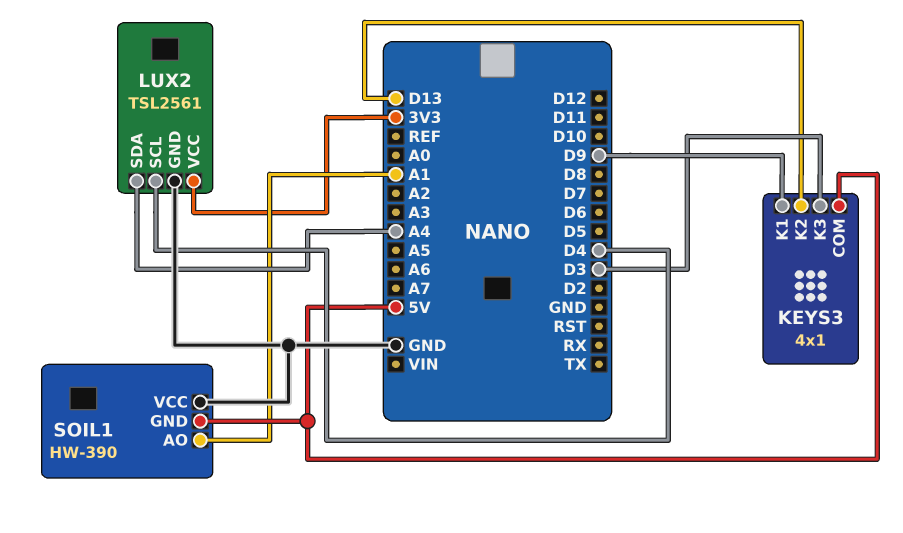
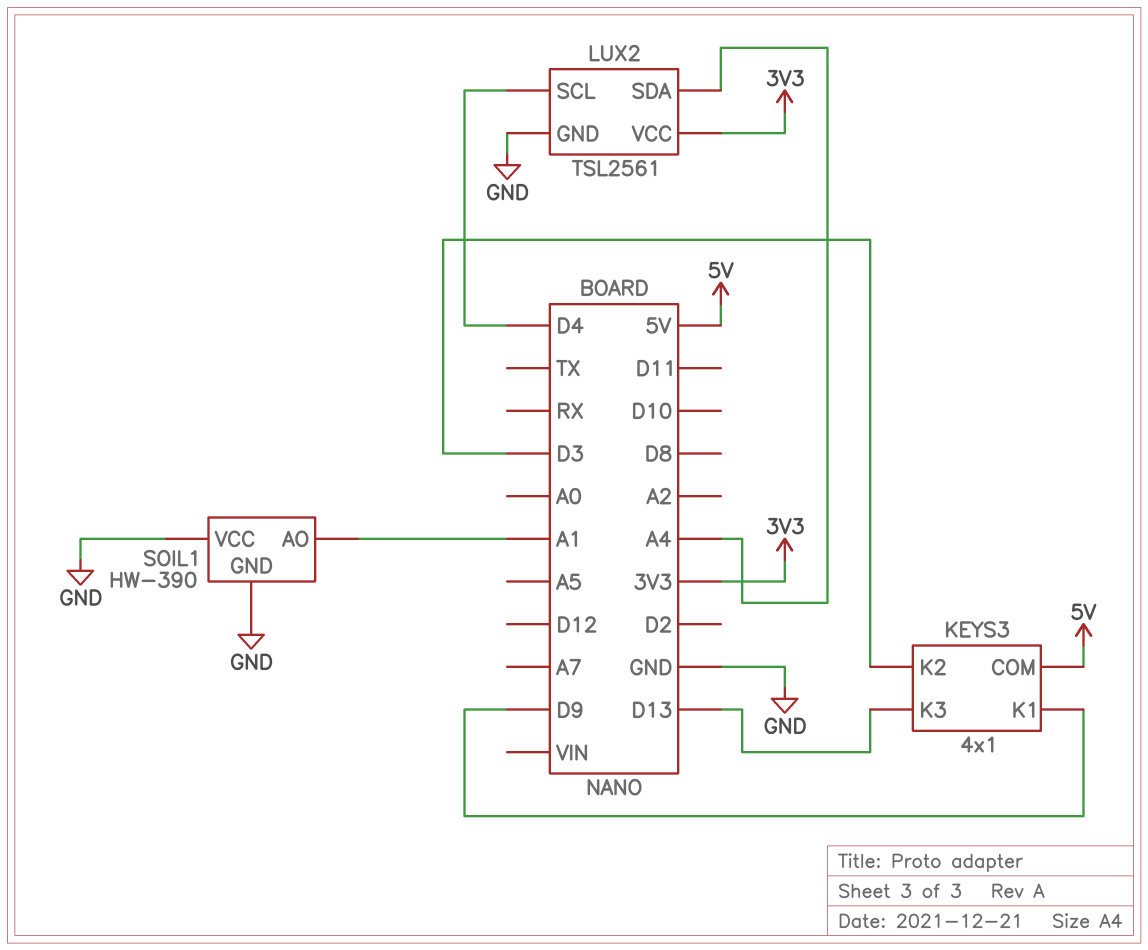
KEYS3 pin K2: D13 -> D3
KEYS3 pin K3: D3 -> D13
SOIL1 pin GND: 5V -> GND

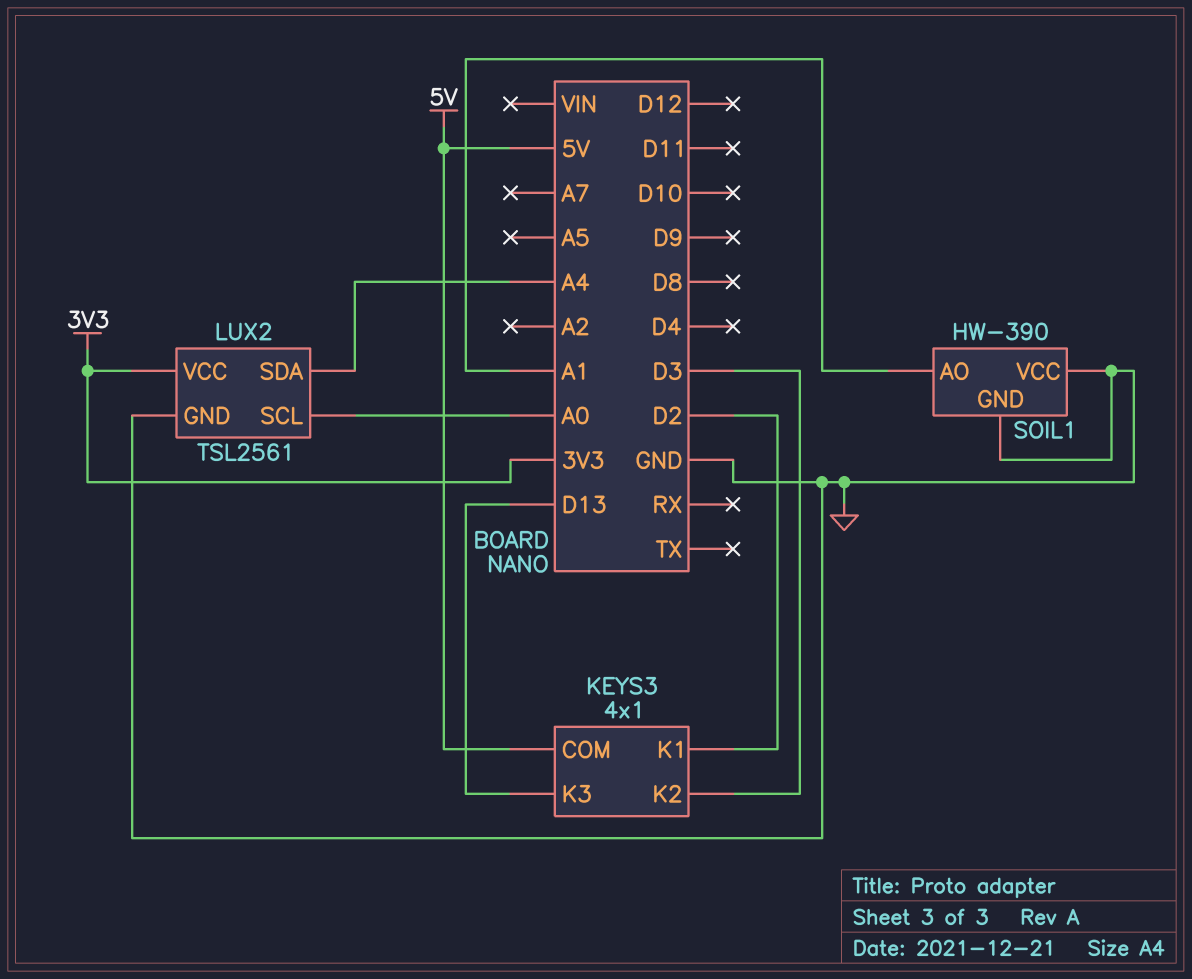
KEYS3 pin K1: D9 -> D2
LUX2 pin SCL: D4 -> A0

